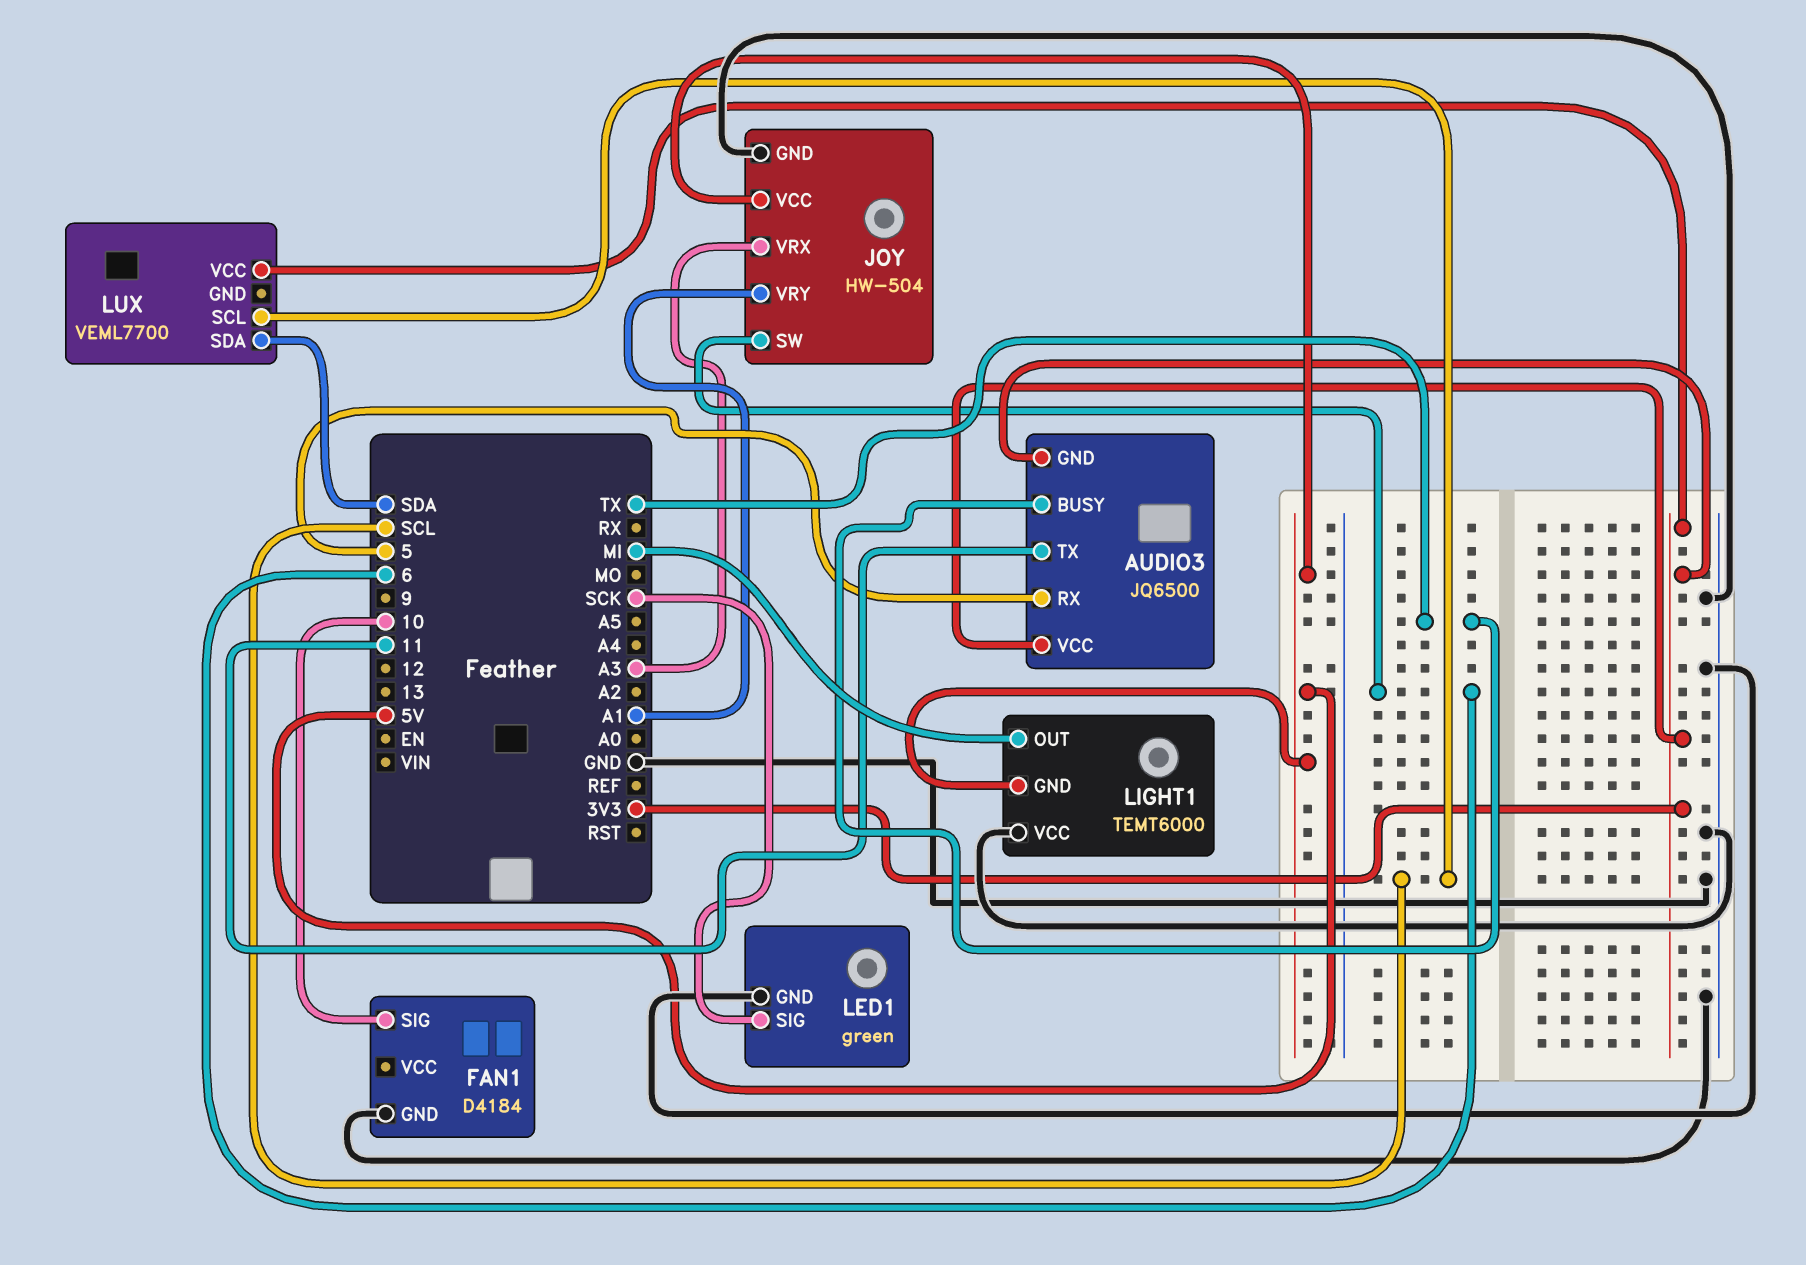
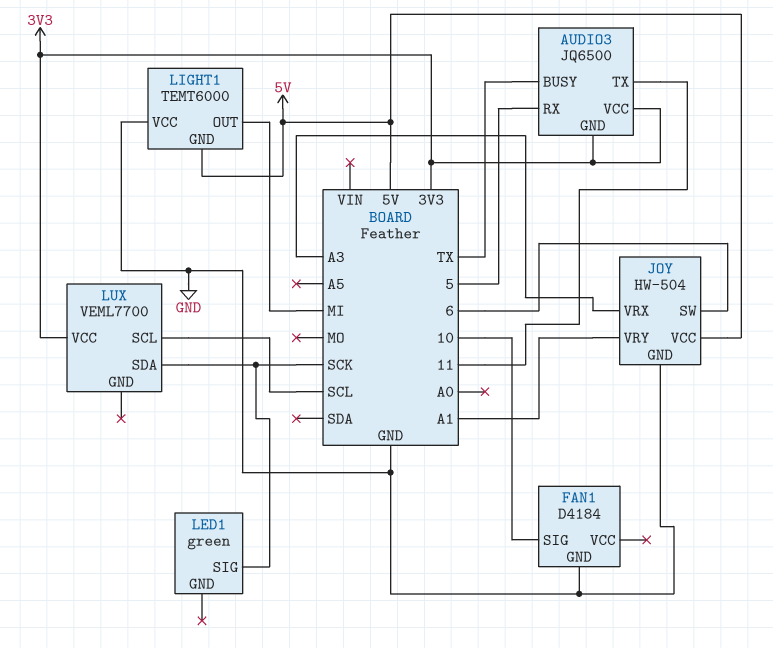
LED1 pin GND: GND -> none
LUX pin SDA: SDA -> SCK

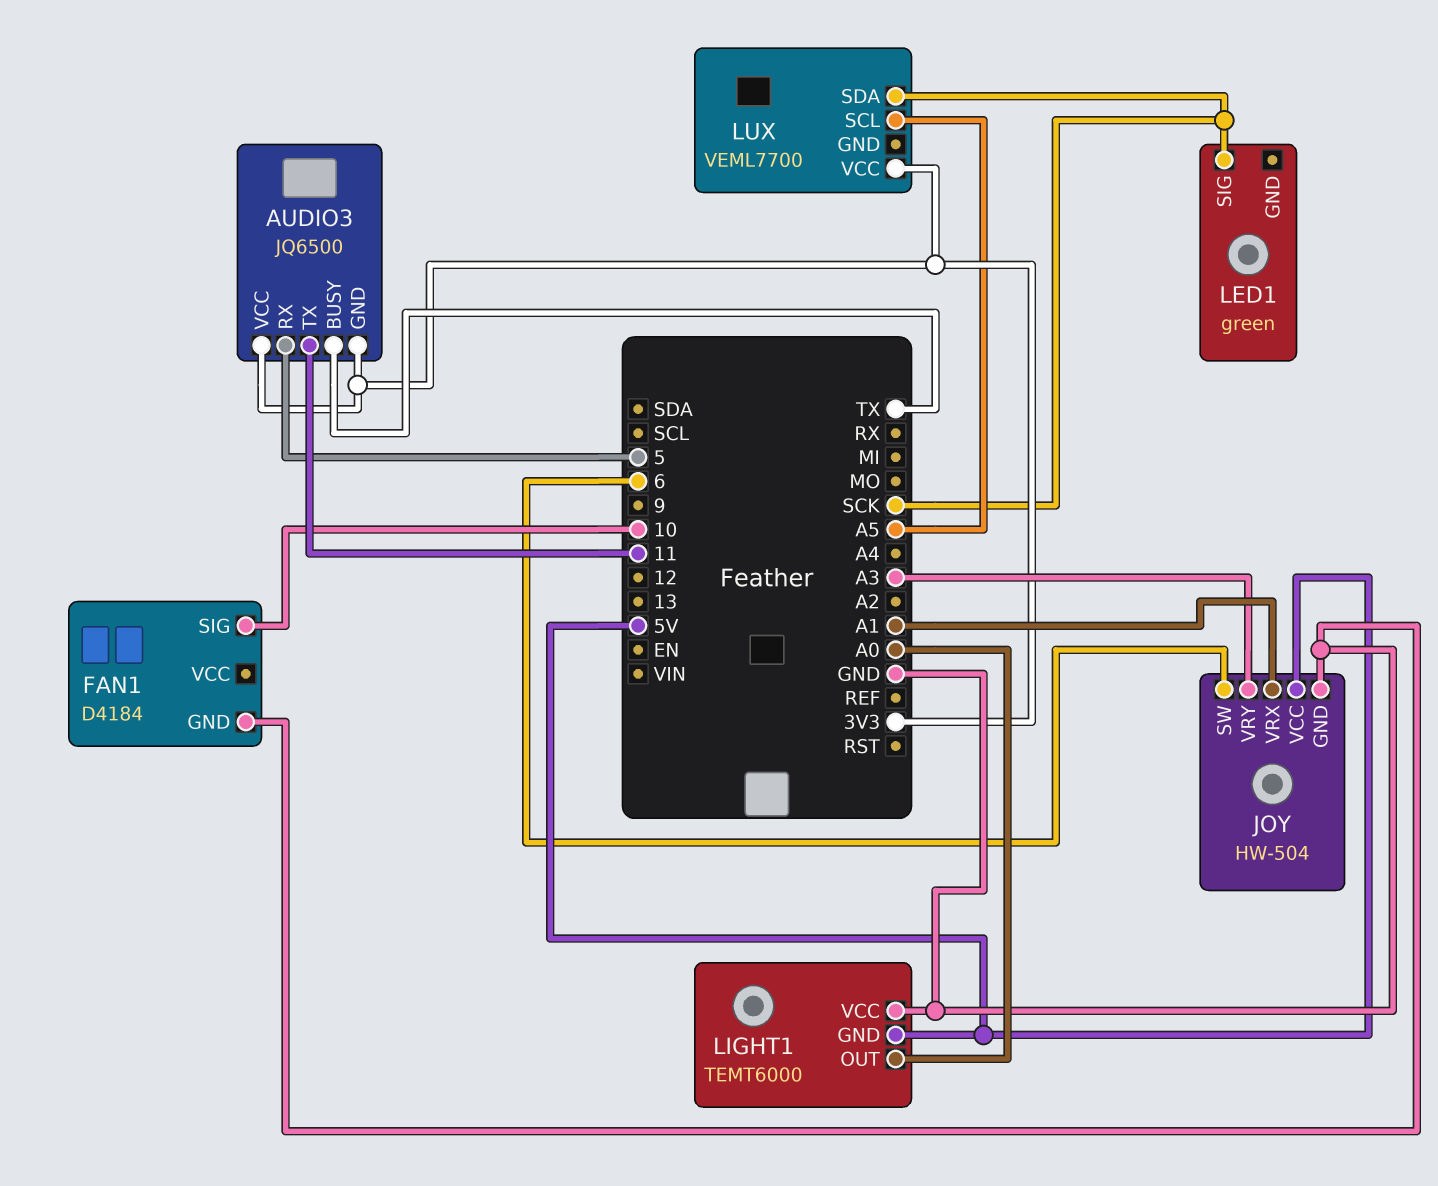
JOY pin VRX: A3 -> A1
JOY pin VRY: A1 -> A3
LIGHT1 pin OUT: MI -> A0
LUX pin SCL: SCL -> A5

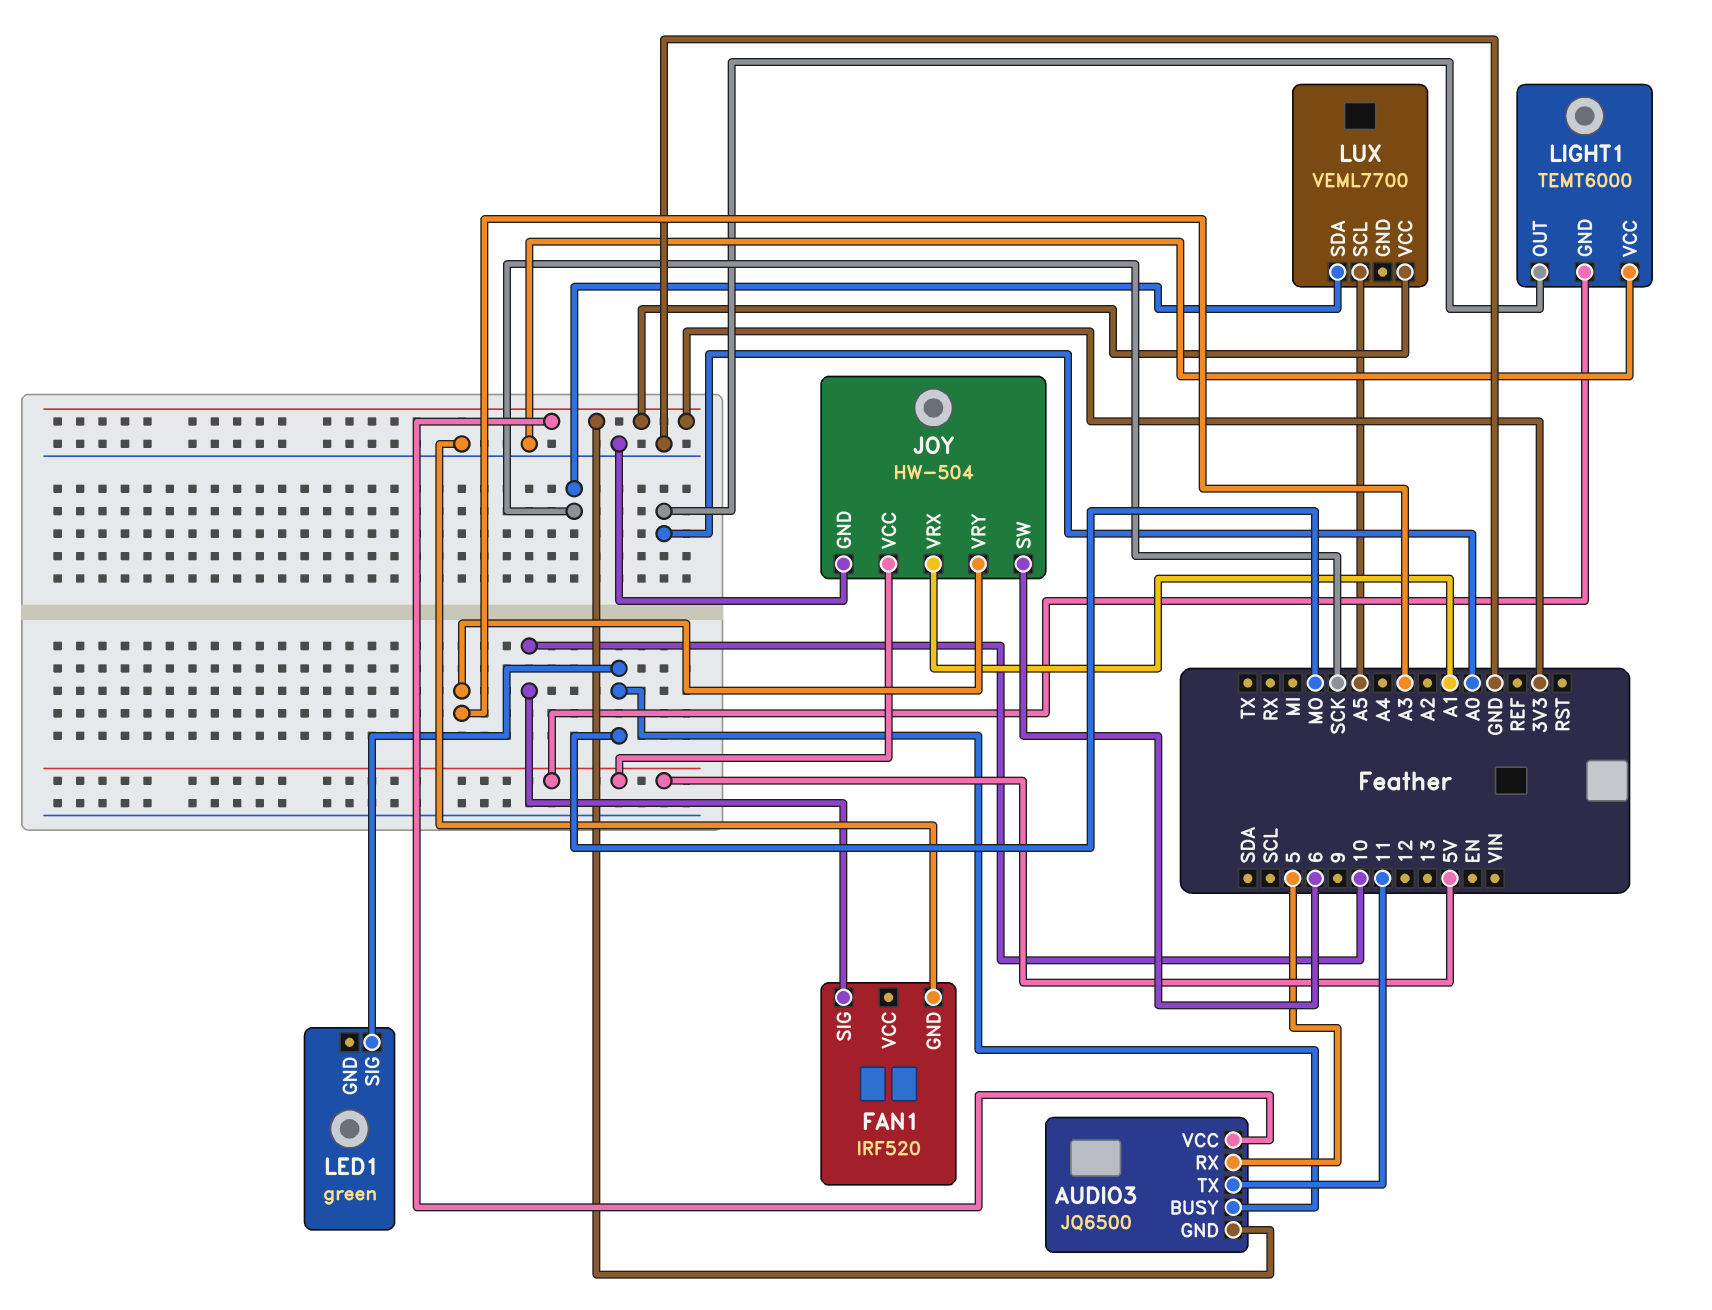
AUDIO3 pin BUSY: TX -> MO
FAN1: D4184 -> IRF520
LED1 pin SIG: SCK -> MO

